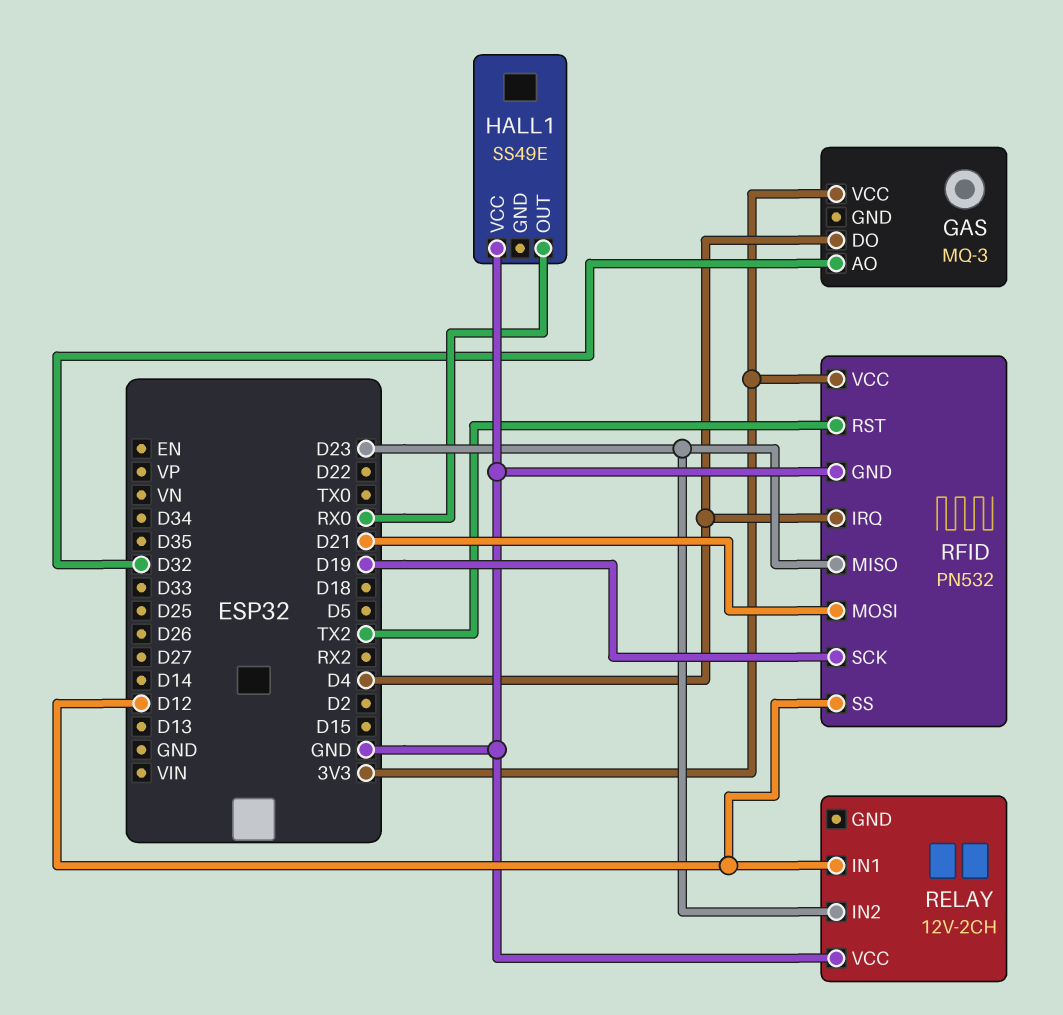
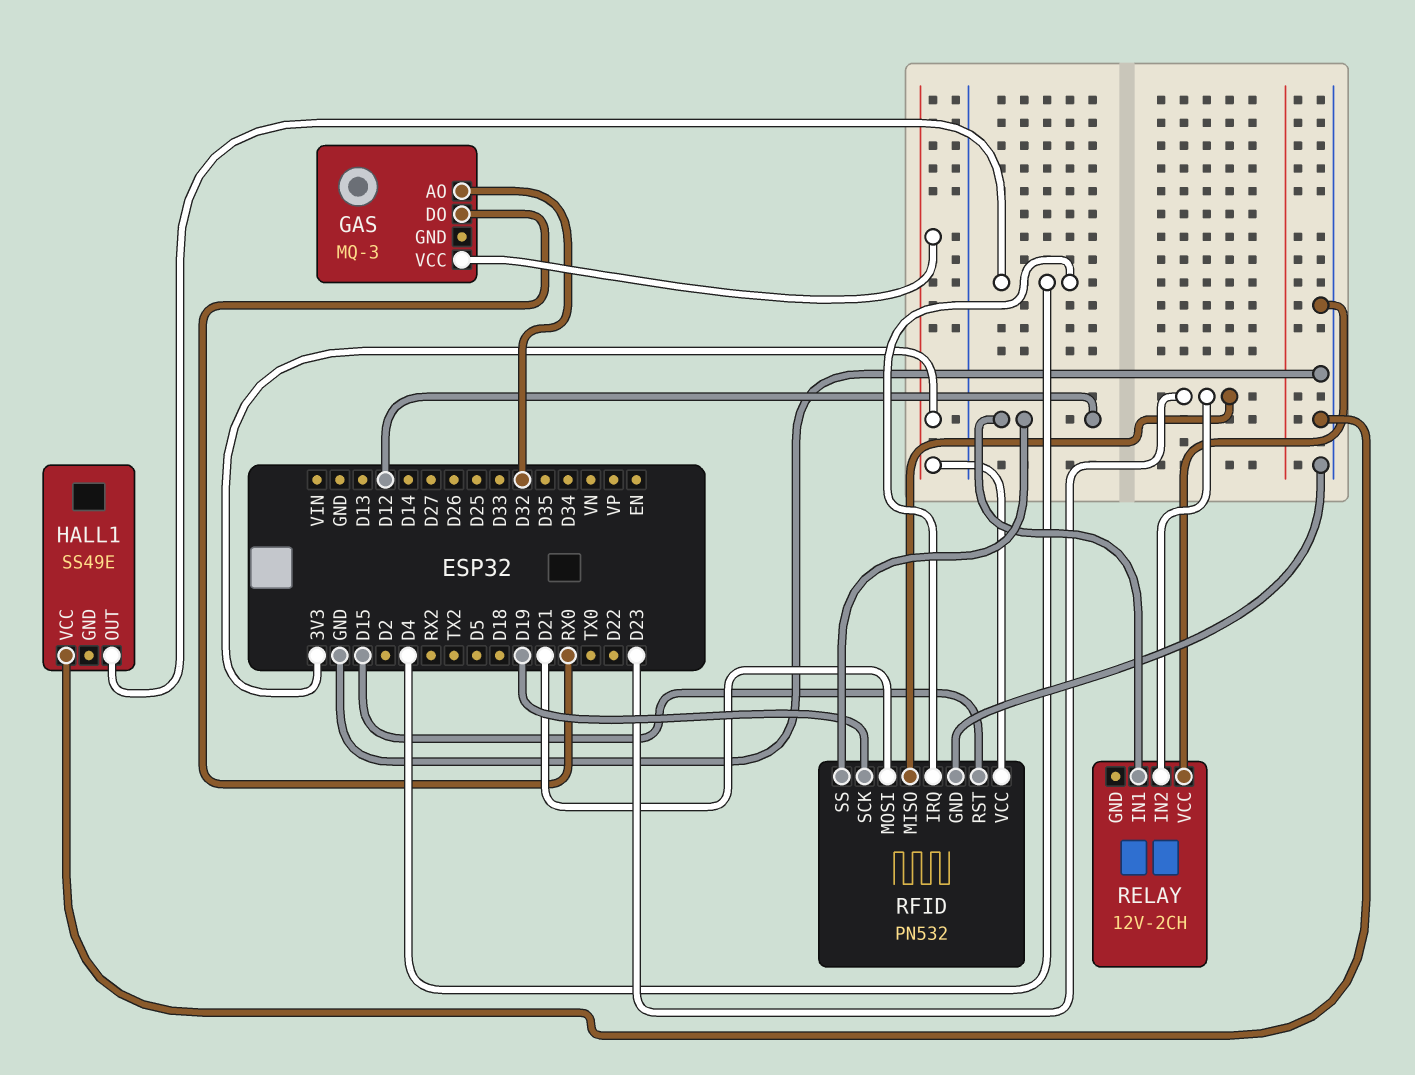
GAS pin DO: D4 -> RX0
HALL1 pin OUT: RX0 -> D4
RFID pin RST: TX2 -> D15

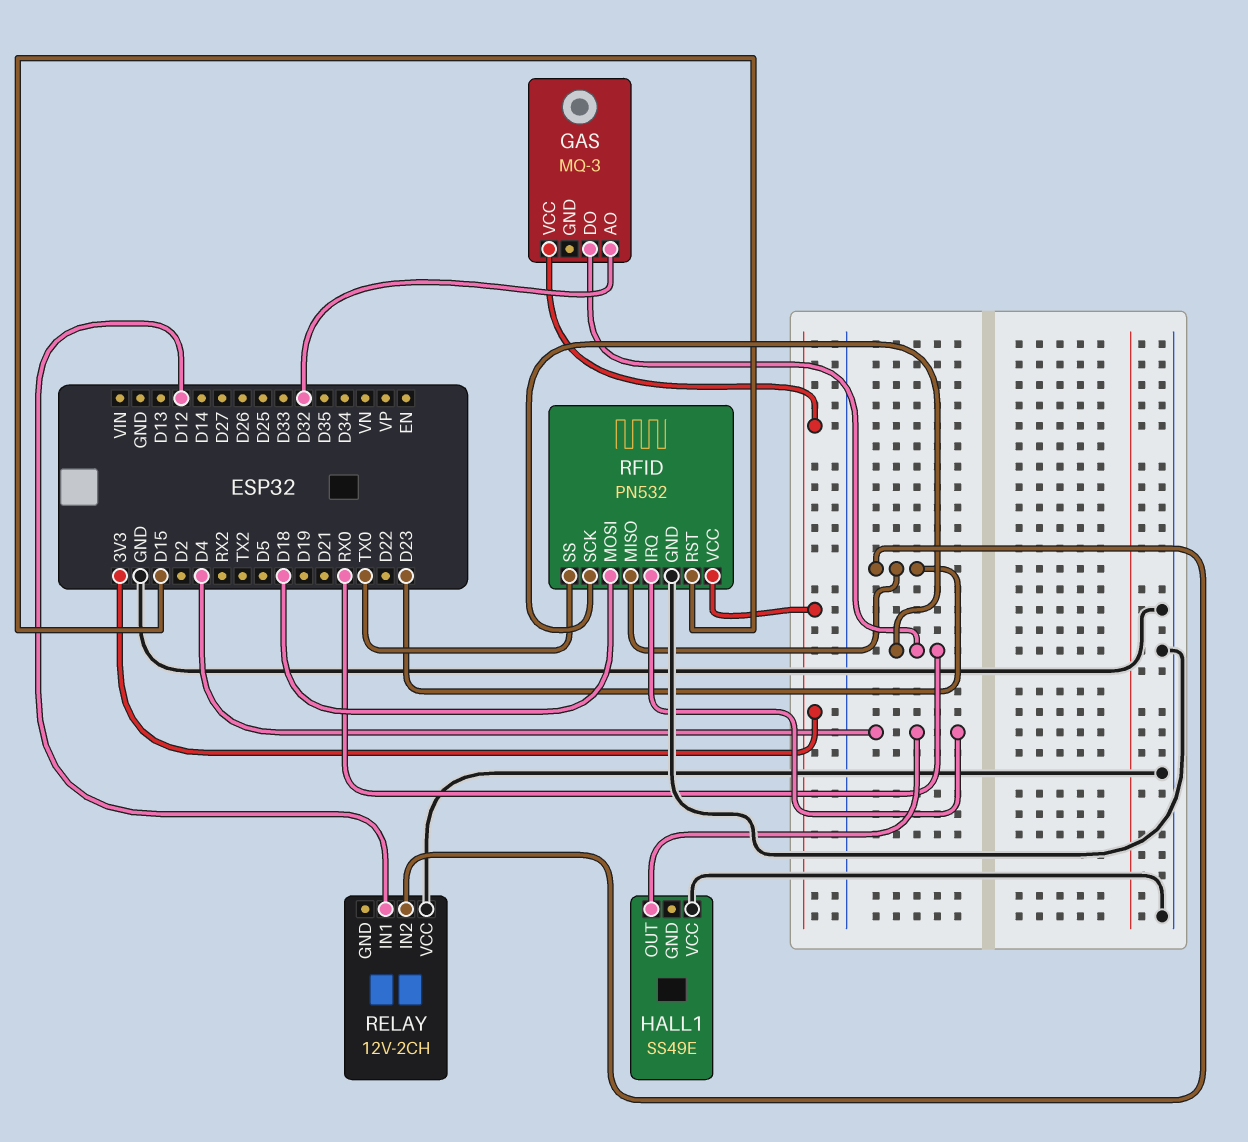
RFID pin MOSI: D21 -> D18
RFID pin SCK: D19 -> RX0
RFID pin SS: D12 -> TX0

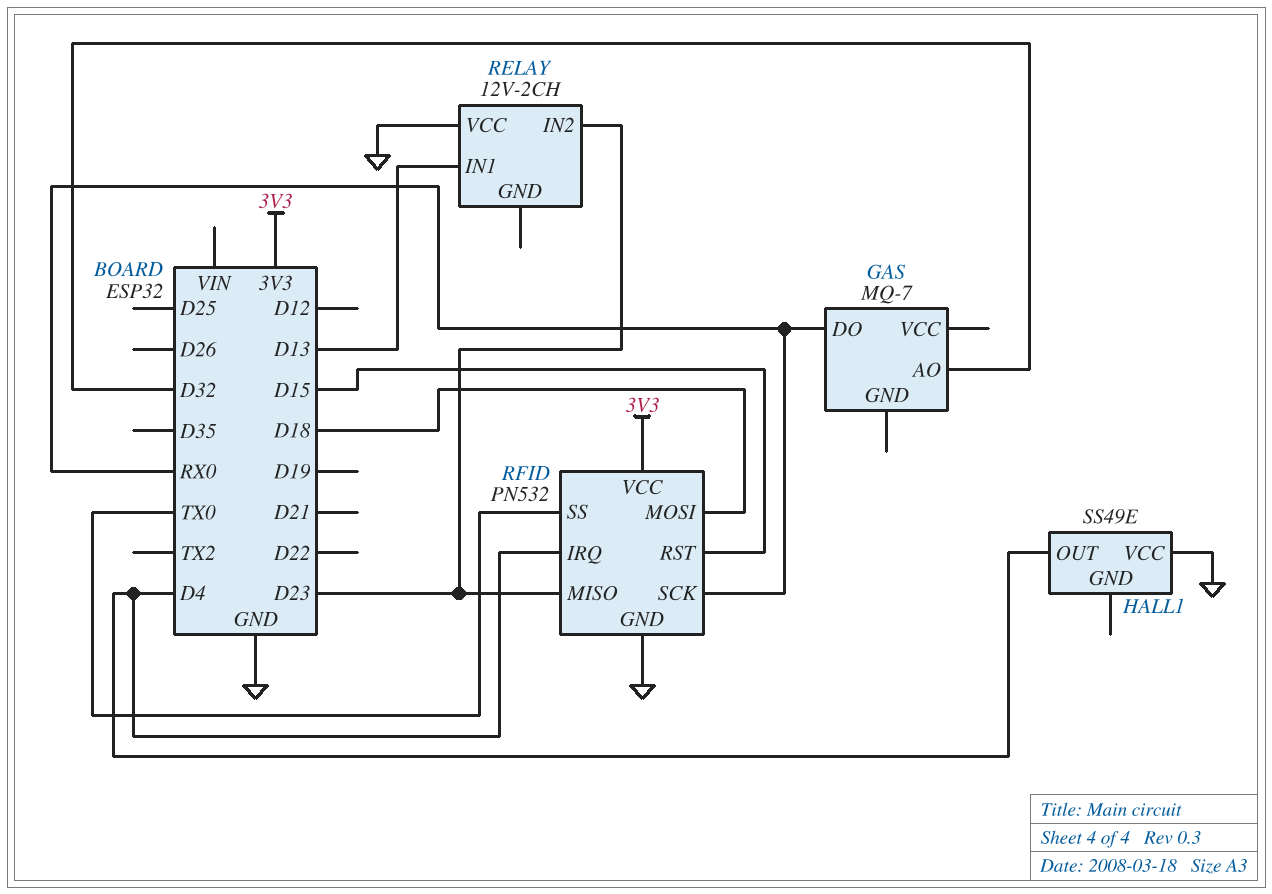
GAS: MQ-3 -> MQ-7
GAS pin VCC: 3V3 -> none
RELAY pin IN1: D12 -> D13

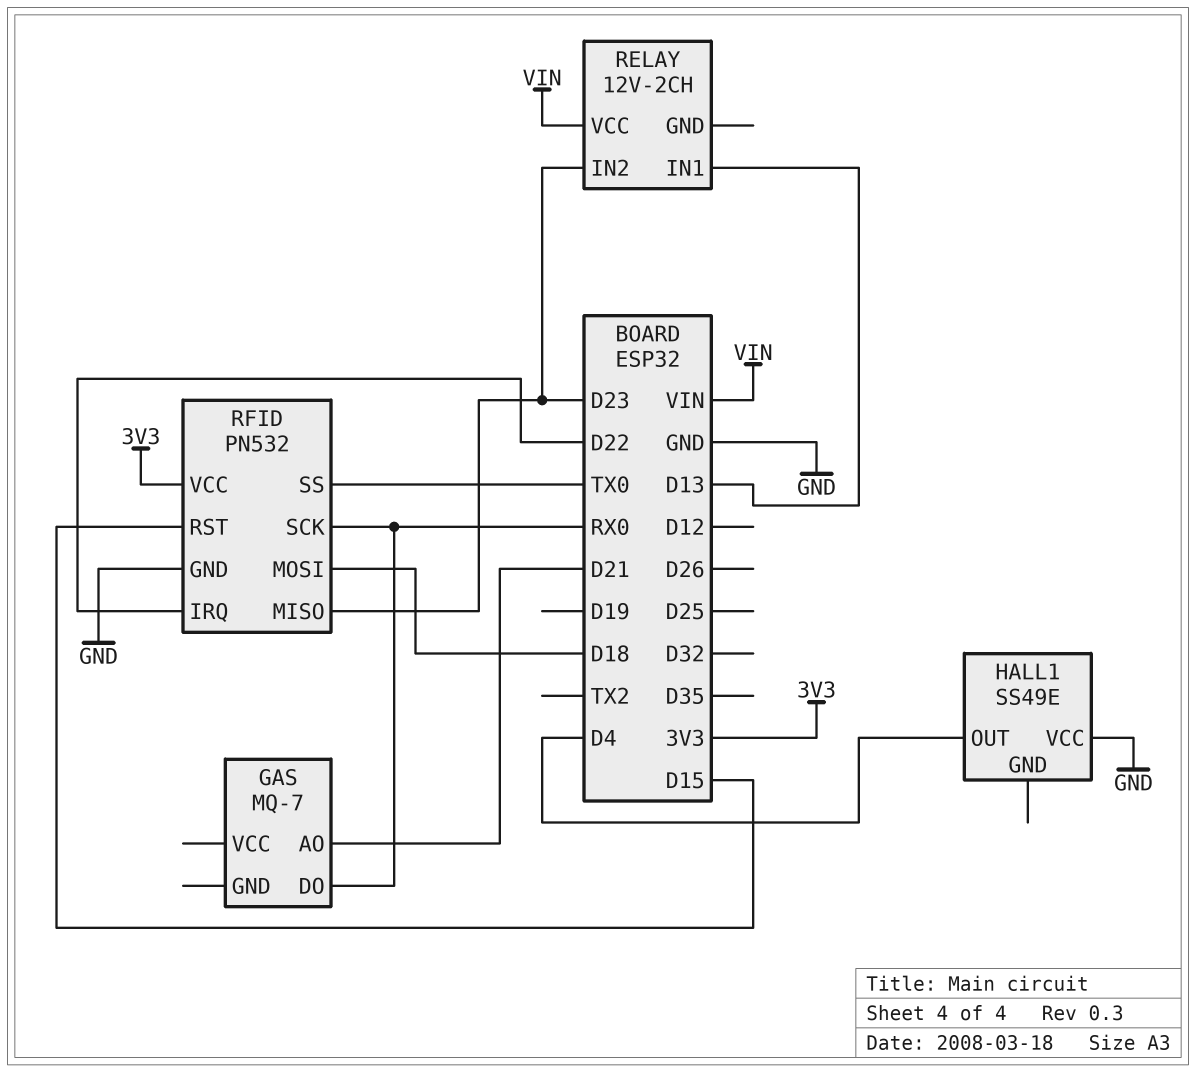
GAS pin AO: D32 -> D21
RELAY pin VCC: GND -> VIN
RFID pin IRQ: D4 -> D22

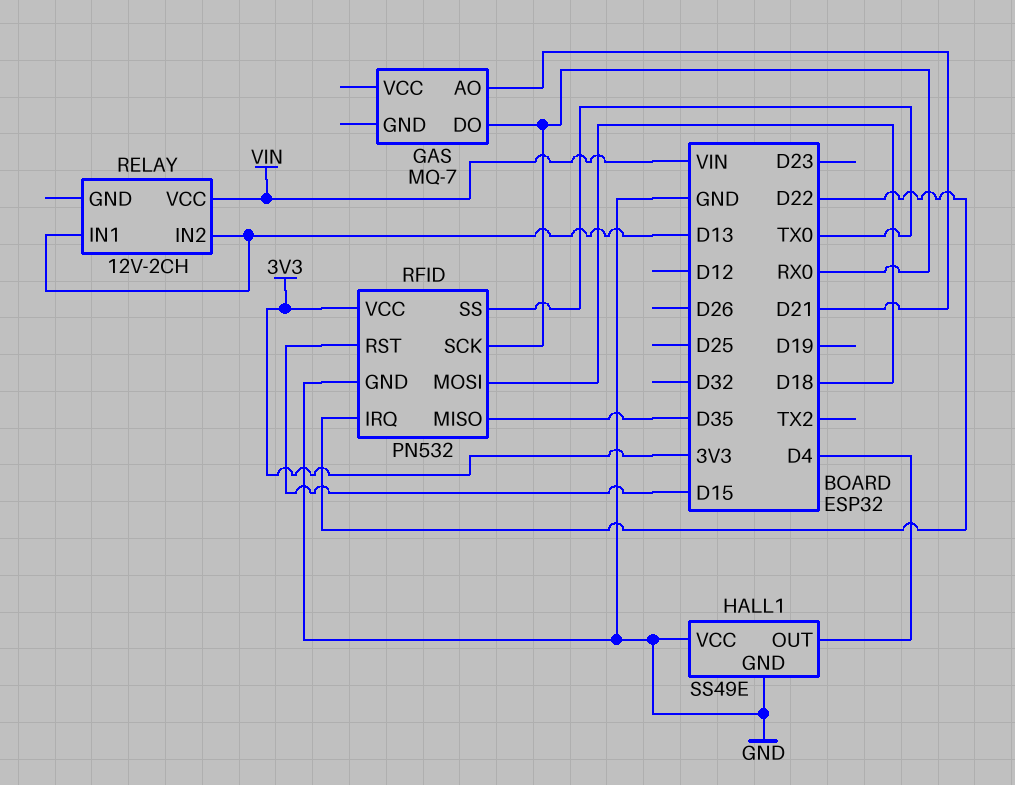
HALL1 pin GND: none -> GND
RELAY pin IN2: D23 -> D13
RFID pin MISO: D23 -> D35

